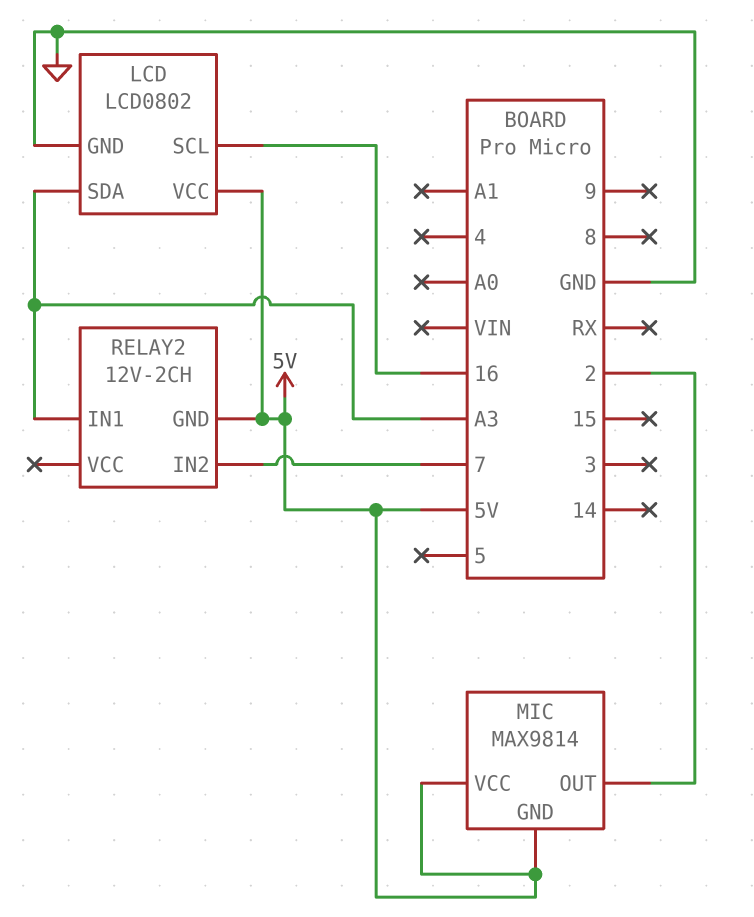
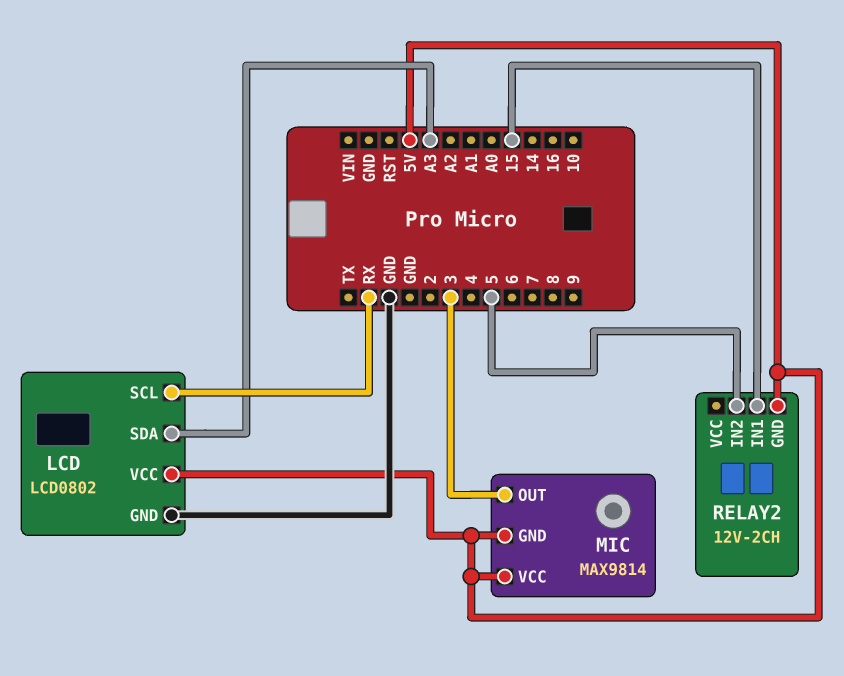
LCD pin SCL: 16 -> RX
MIC pin OUT: 2 -> 3
RELAY2 pin IN1: A3 -> 15
RELAY2 pin IN2: 7 -> 5

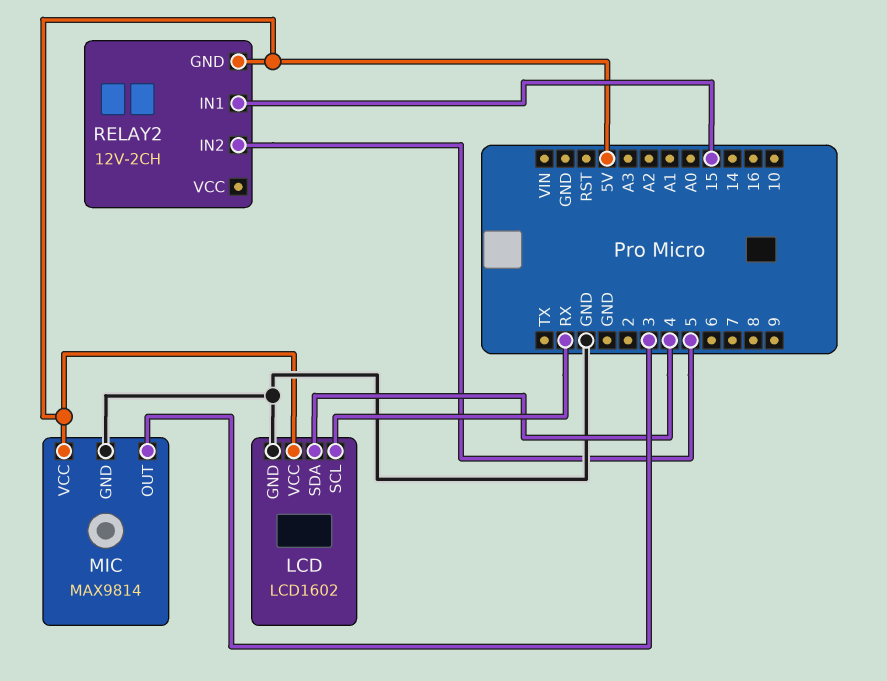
LCD: LCD0802 -> LCD1602
LCD pin SDA: A3 -> 4
MIC pin GND: 5V -> GND

